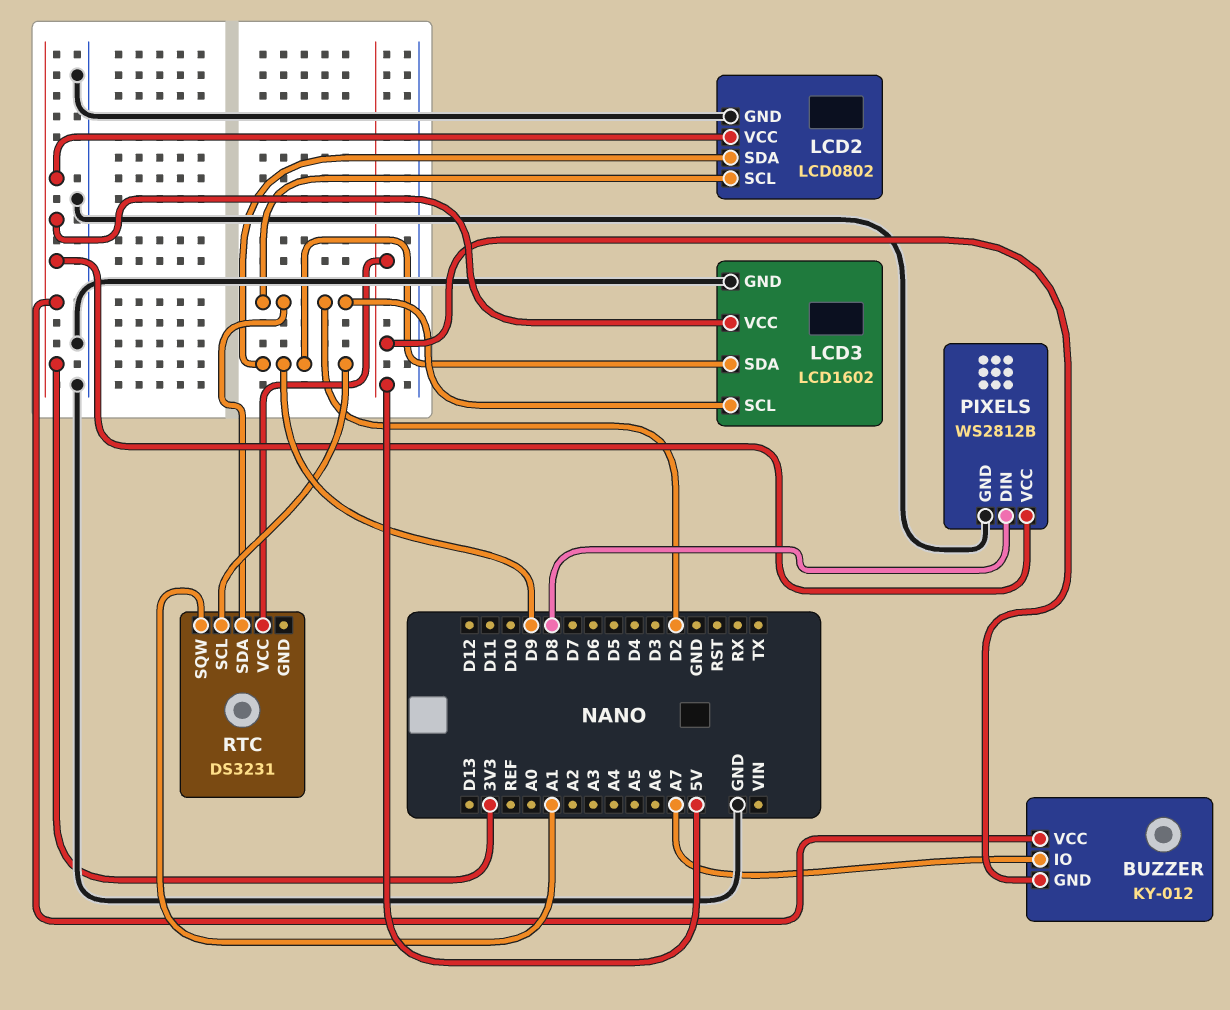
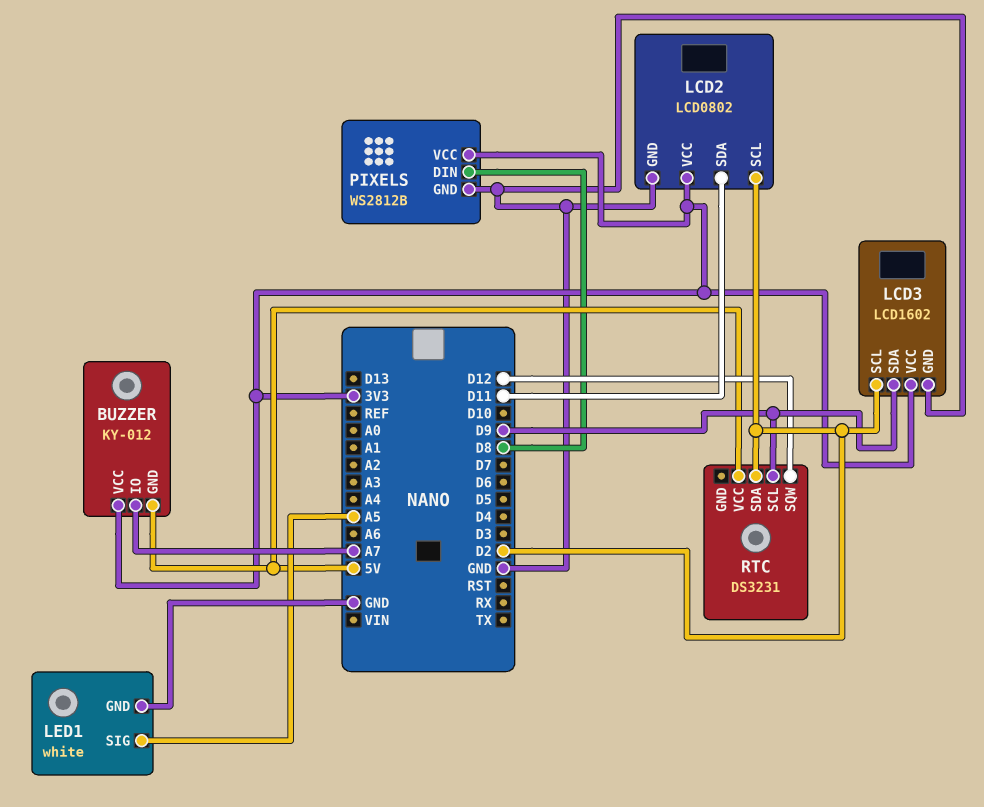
LCD2 pin SDA: D9 -> D11
LED1: none -> white
LED1 pin GND: none -> GND
LED1 pin SIG: none -> A5
RTC pin SQW: A1 -> D12

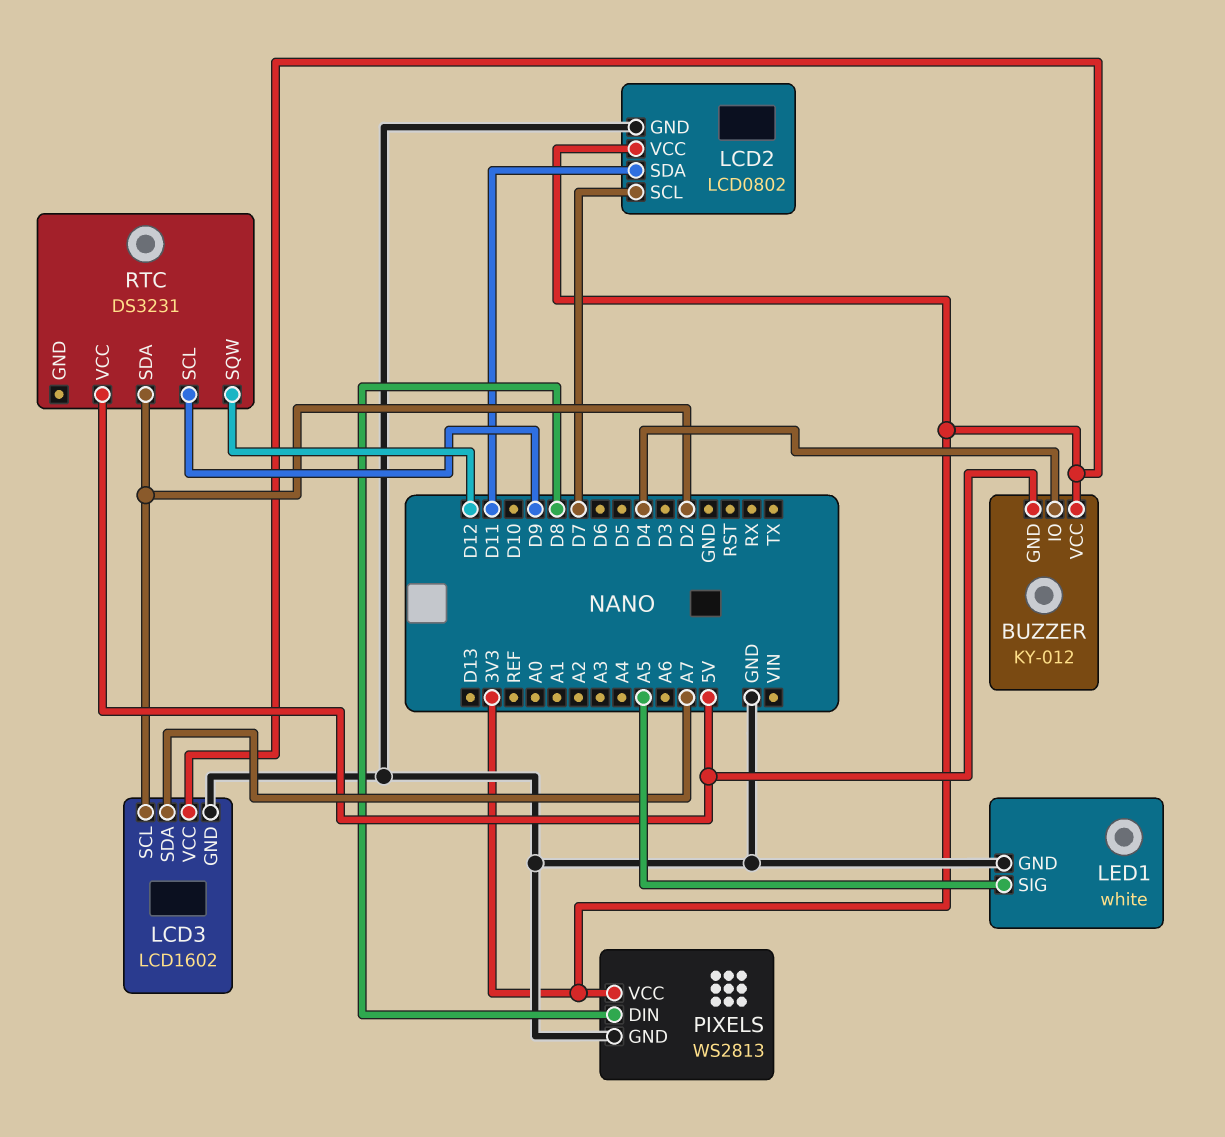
BUZZER pin IO: A7 -> D4
LCD2 pin SCL: D2 -> D7
LCD3 pin SDA: D9 -> A7
PIXELS: WS2812B -> WS2813

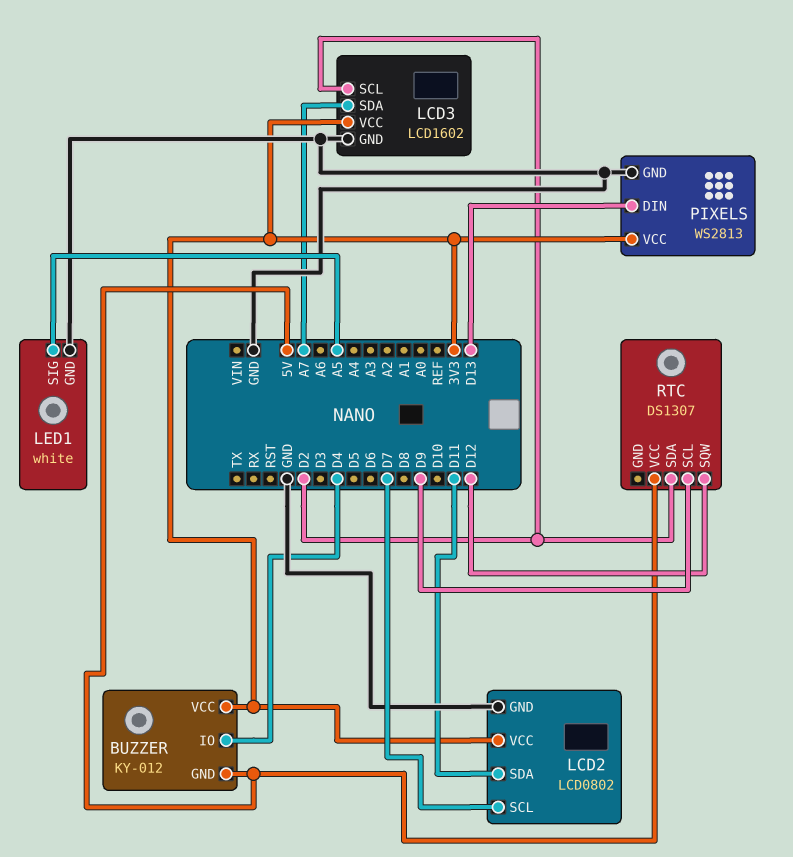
PIXELS pin DIN: D8 -> D13
RTC: DS3231 -> DS1307

